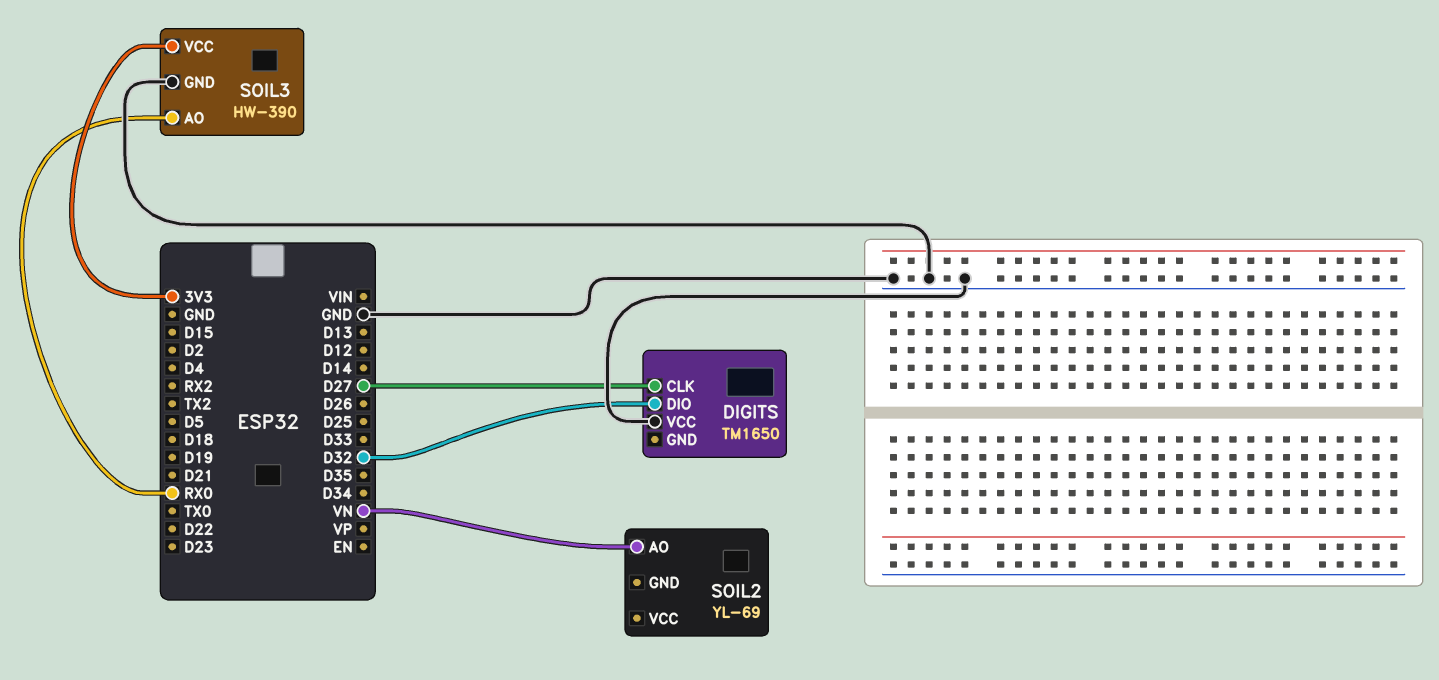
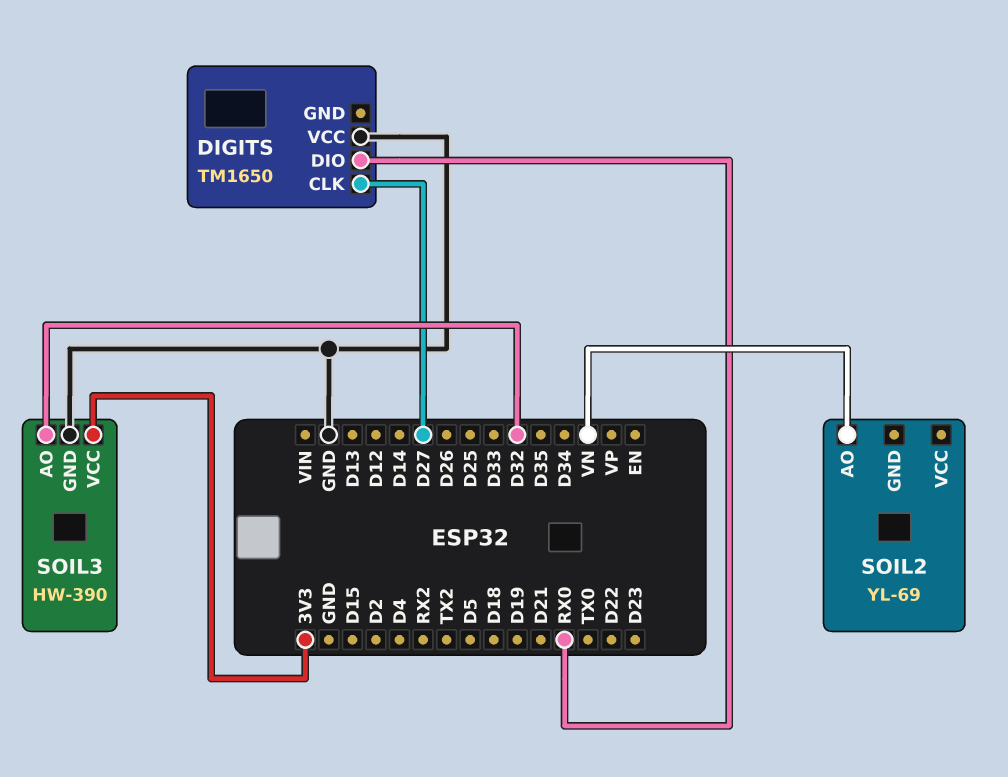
DIGITS pin DIO: D32 -> RX0
SOIL3 pin AO: RX0 -> D32

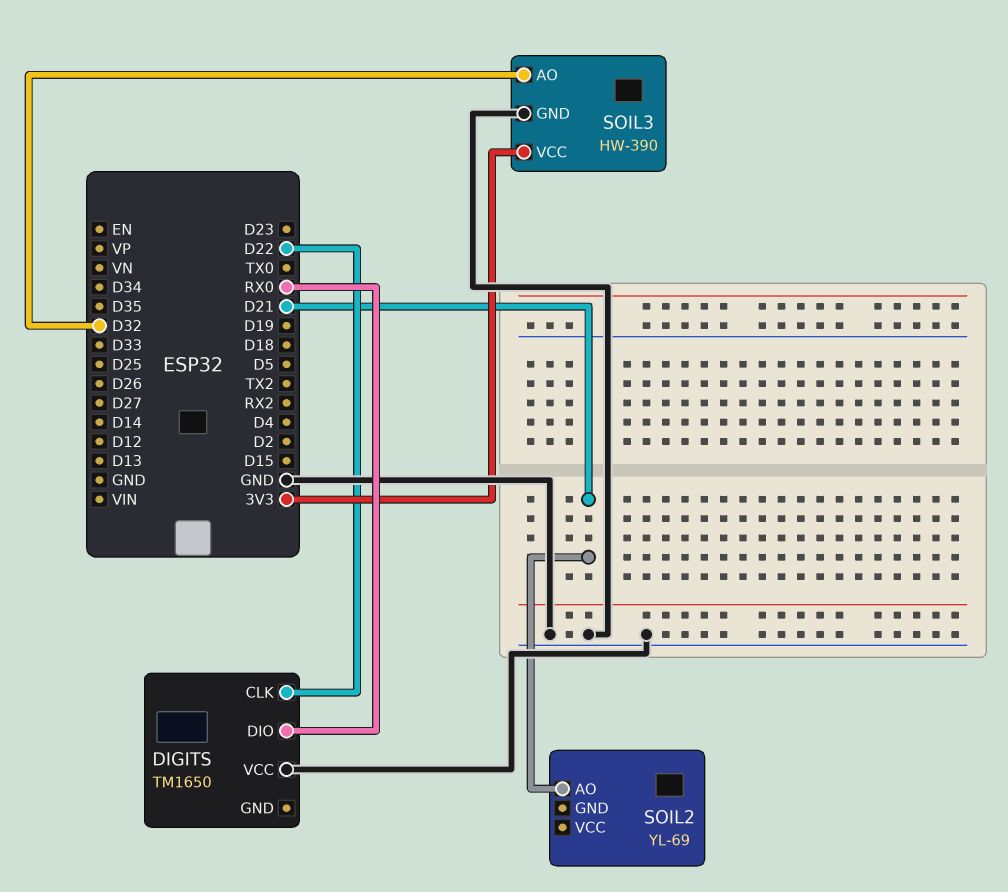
DIGITS pin CLK: D27 -> D22
SOIL2 pin AO: VN -> D21

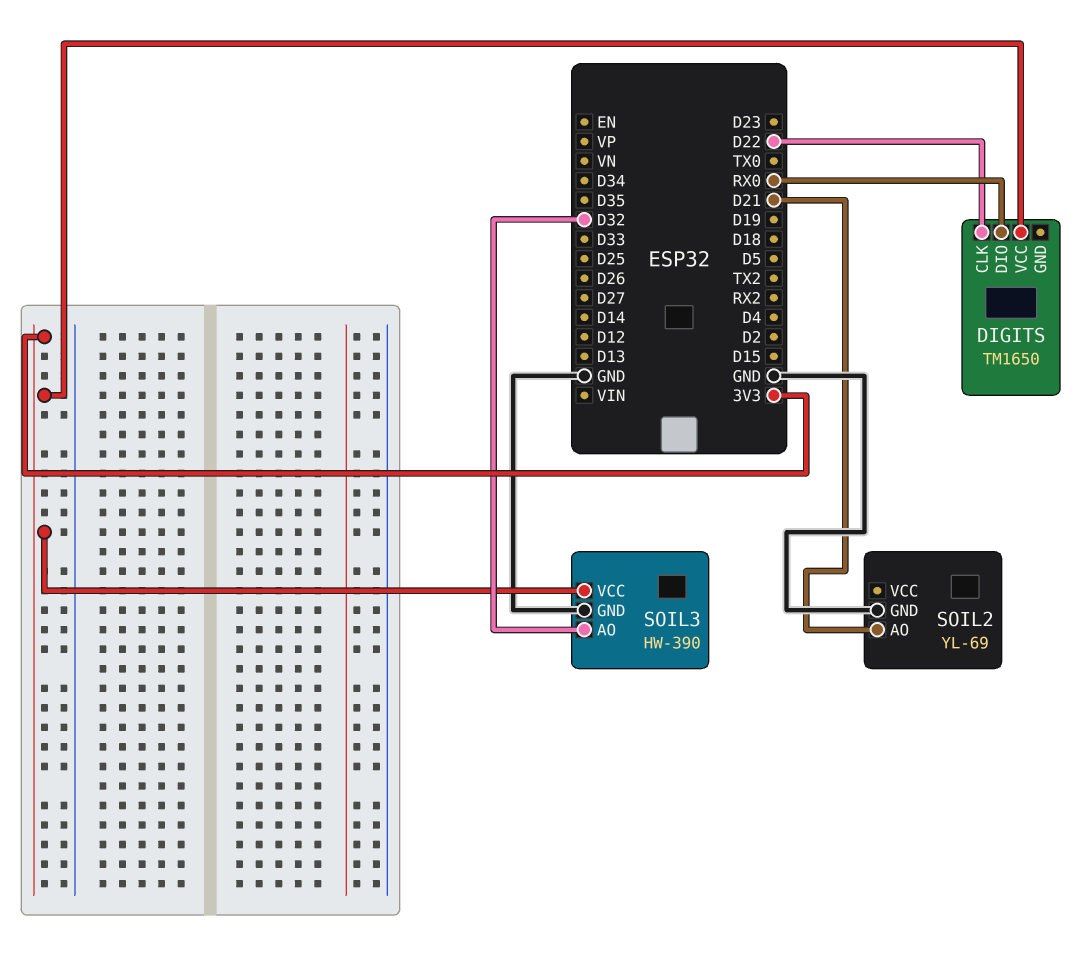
DIGITS pin VCC: GND -> 3V3
SOIL2 pin GND: none -> GND

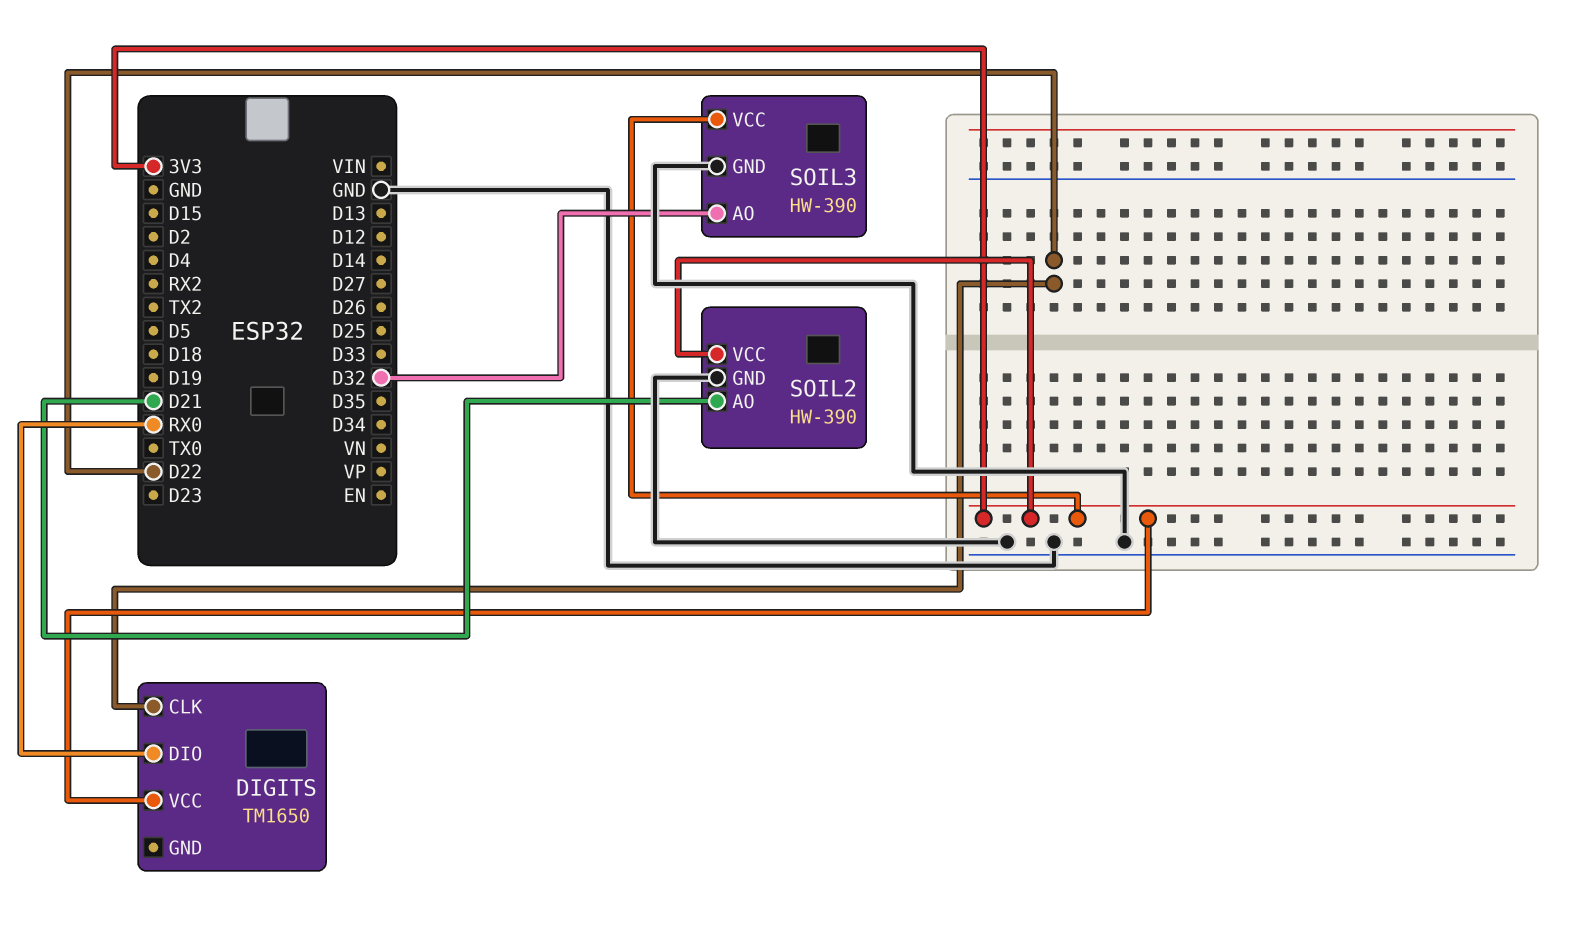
SOIL2: YL-69 -> HW-390
SOIL2 pin VCC: none -> 3V3

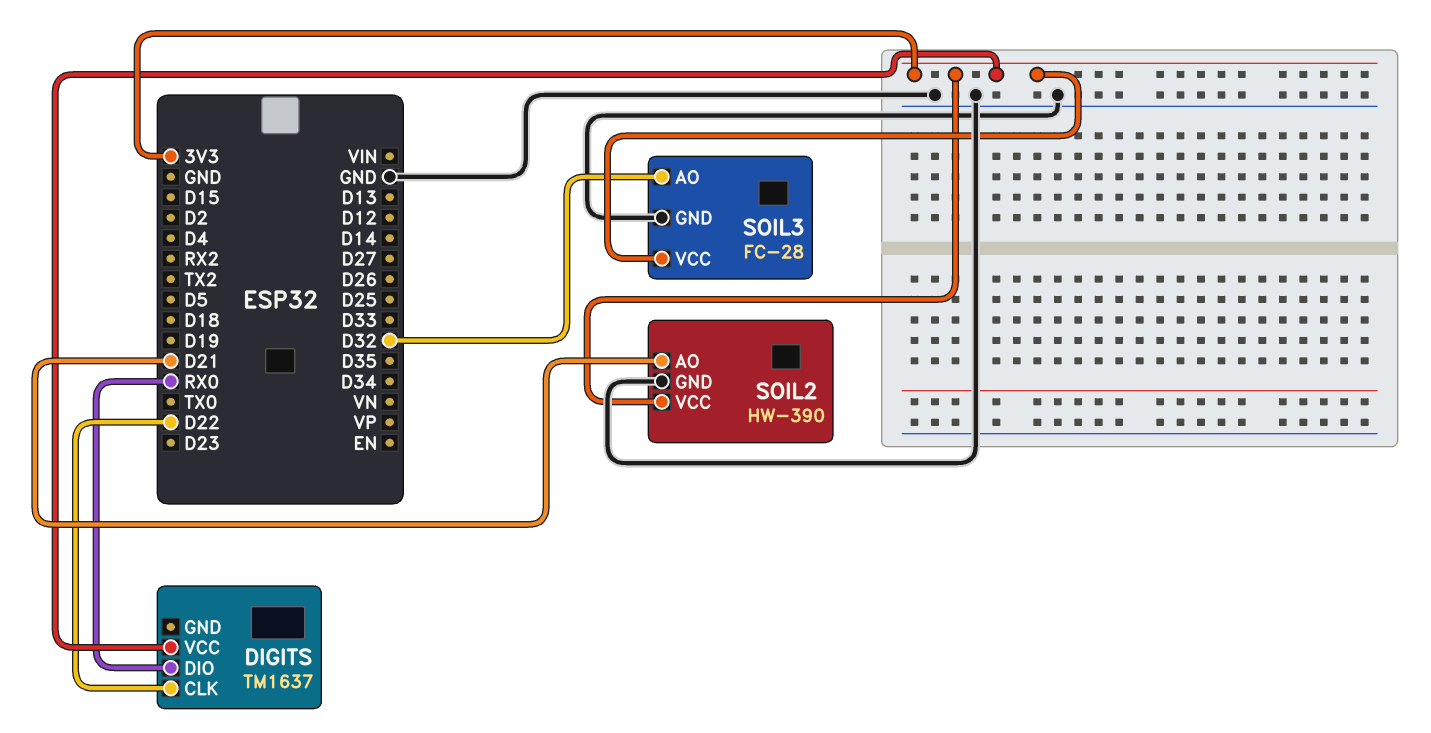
DIGITS: TM1650 -> TM1637
SOIL3: HW-390 -> FC-28

